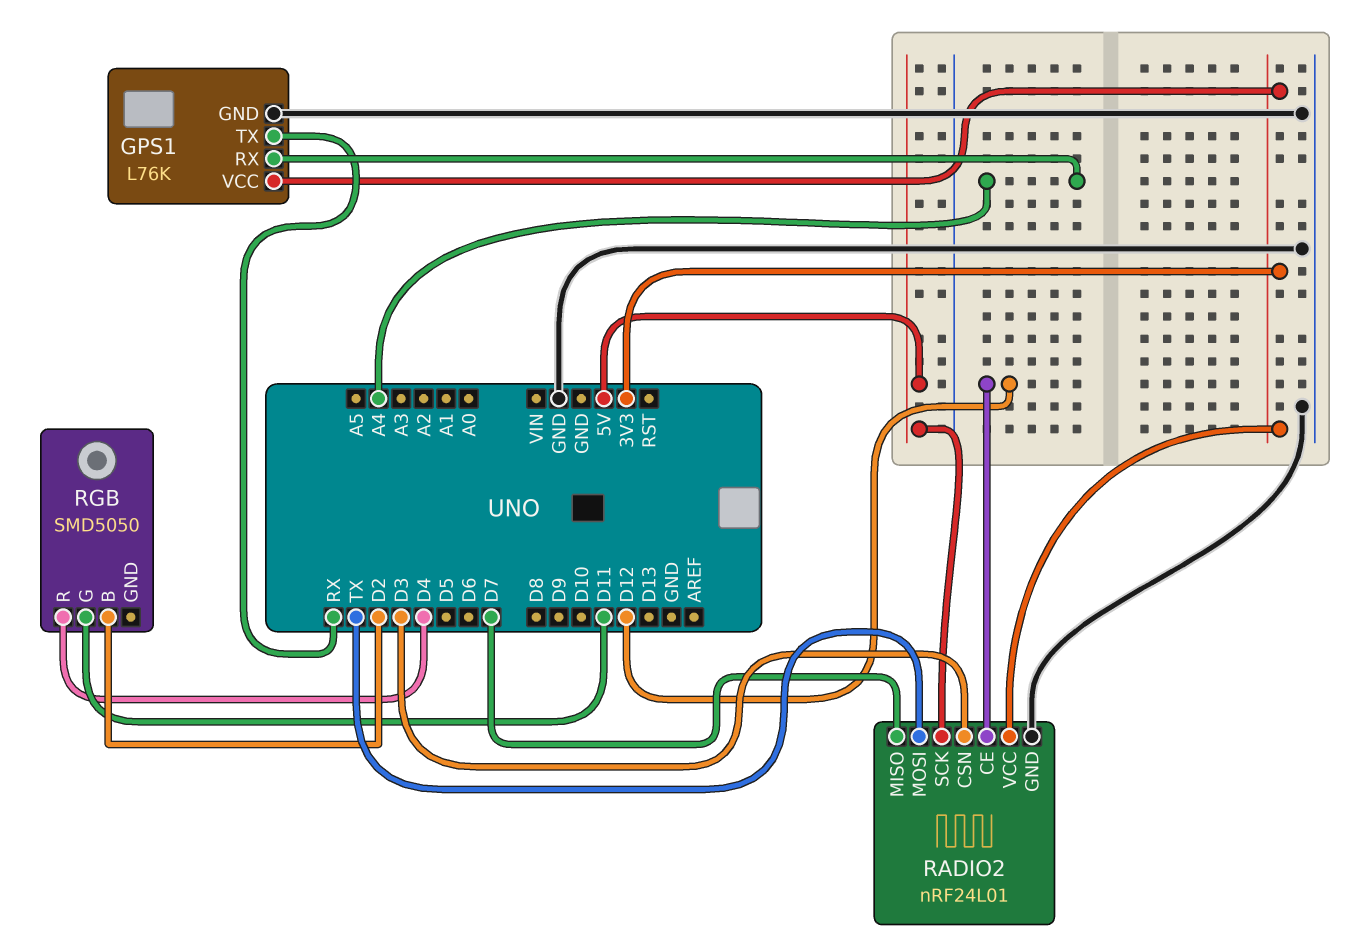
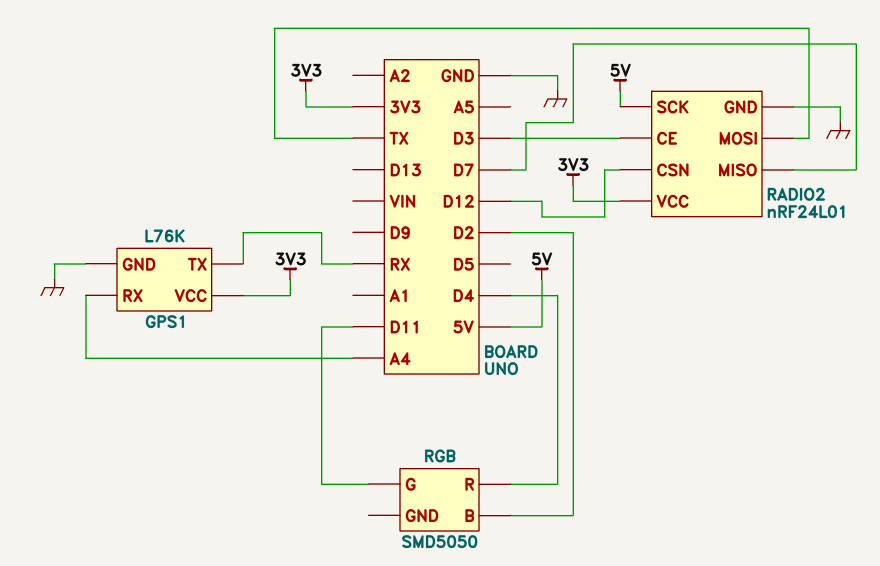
RADIO2 pin CE: D12 -> D3
RADIO2 pin CSN: D3 -> D12

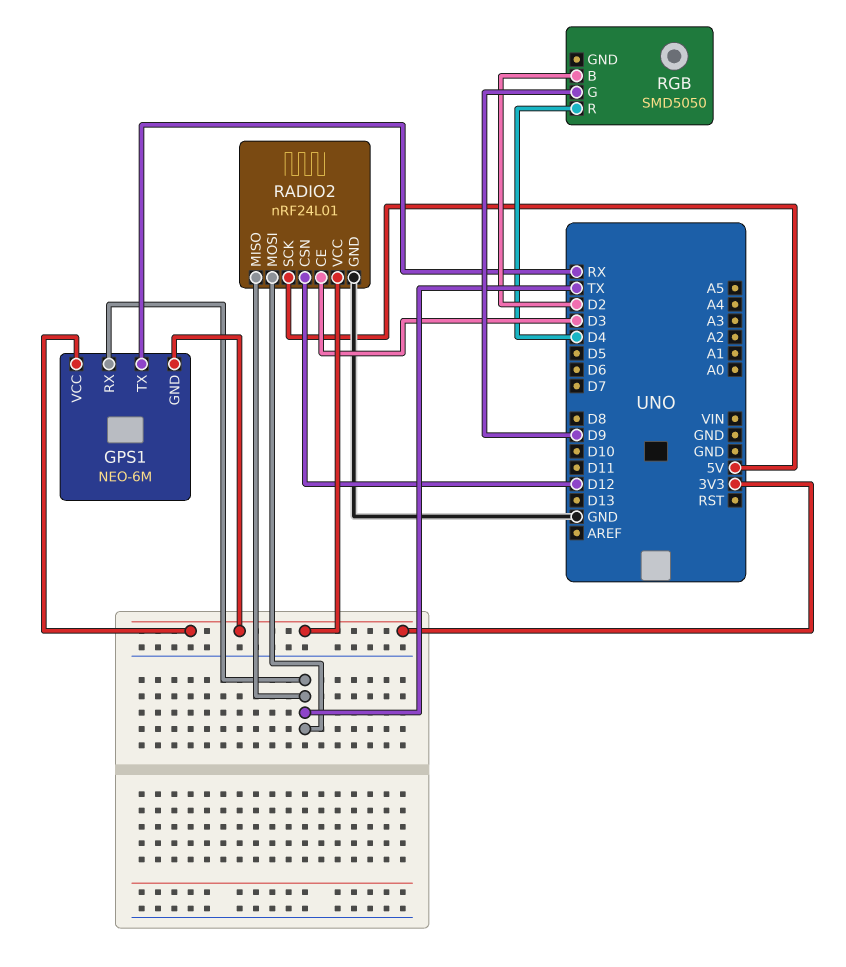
GPS1: L76K -> NEO-6M
GPS1 pin GND: GND -> 3V3
GPS1 pin RX: A4 -> TX
RADIO2 pin MISO: D7 -> TX
RGB pin G: D11 -> D9

